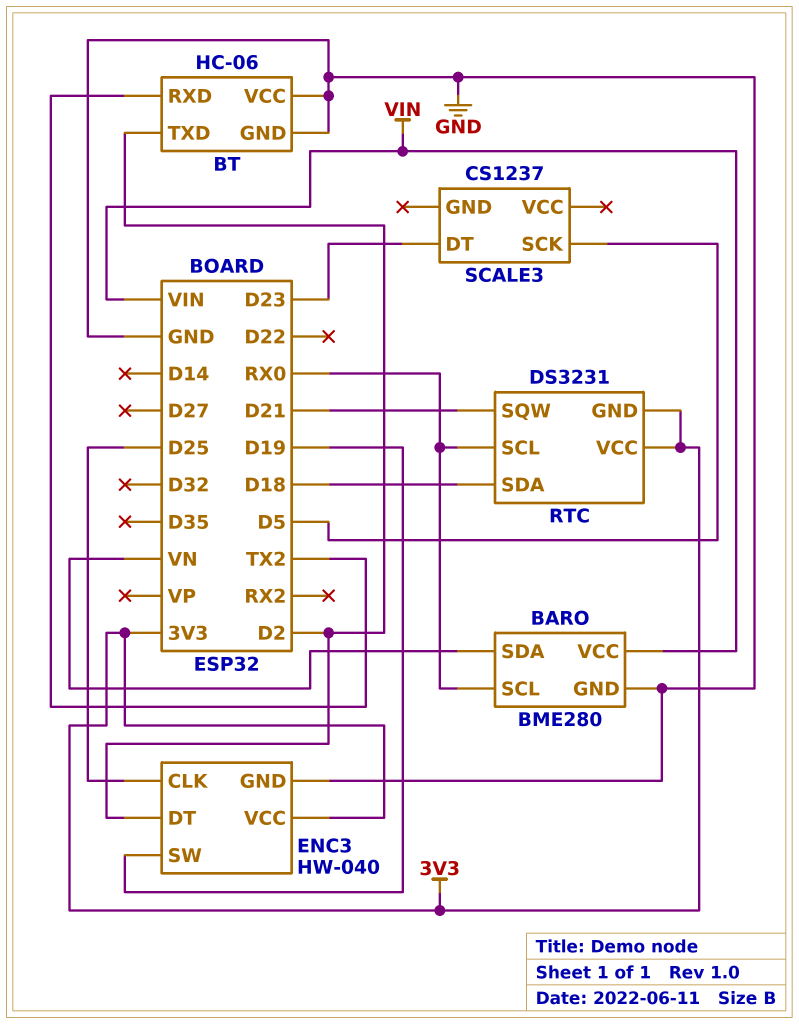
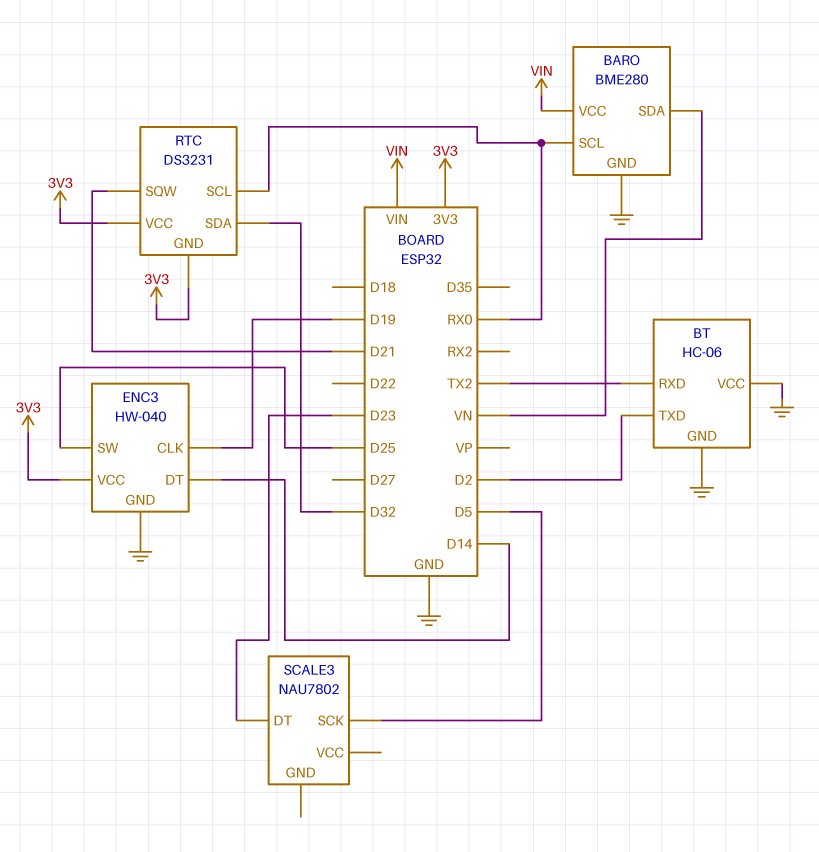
ENC3 pin CLK: D25 -> D19
ENC3 pin DT: D2 -> D14
ENC3 pin SW: D19 -> D25
RTC pin SDA: D18 -> D32
SCALE3: CS1237 -> NAU7802

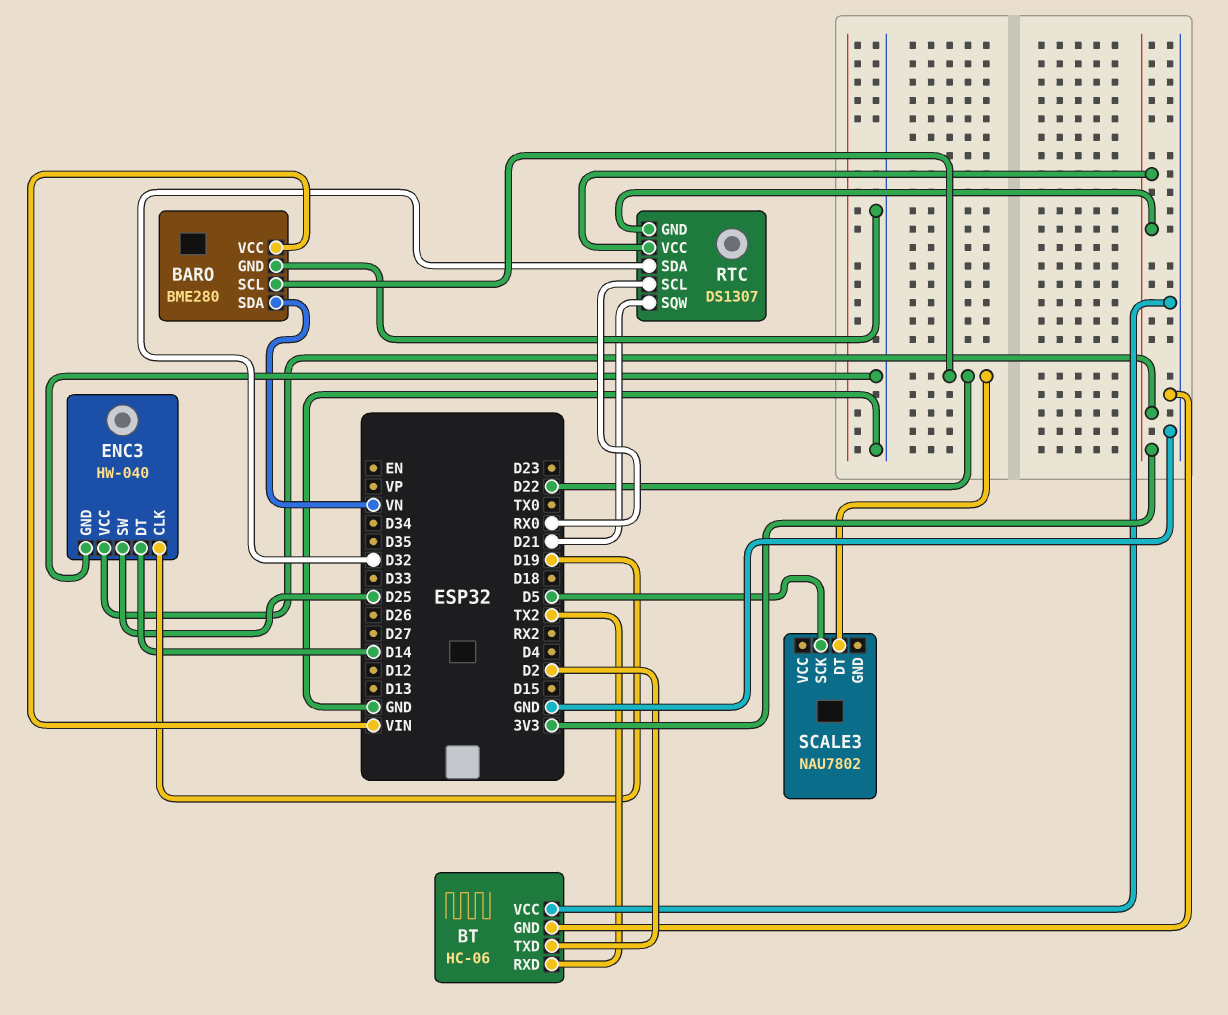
BARO pin SCL: RX0 -> D22
RTC: DS3231 -> DS1307
SCALE3 pin DT: D23 -> D22

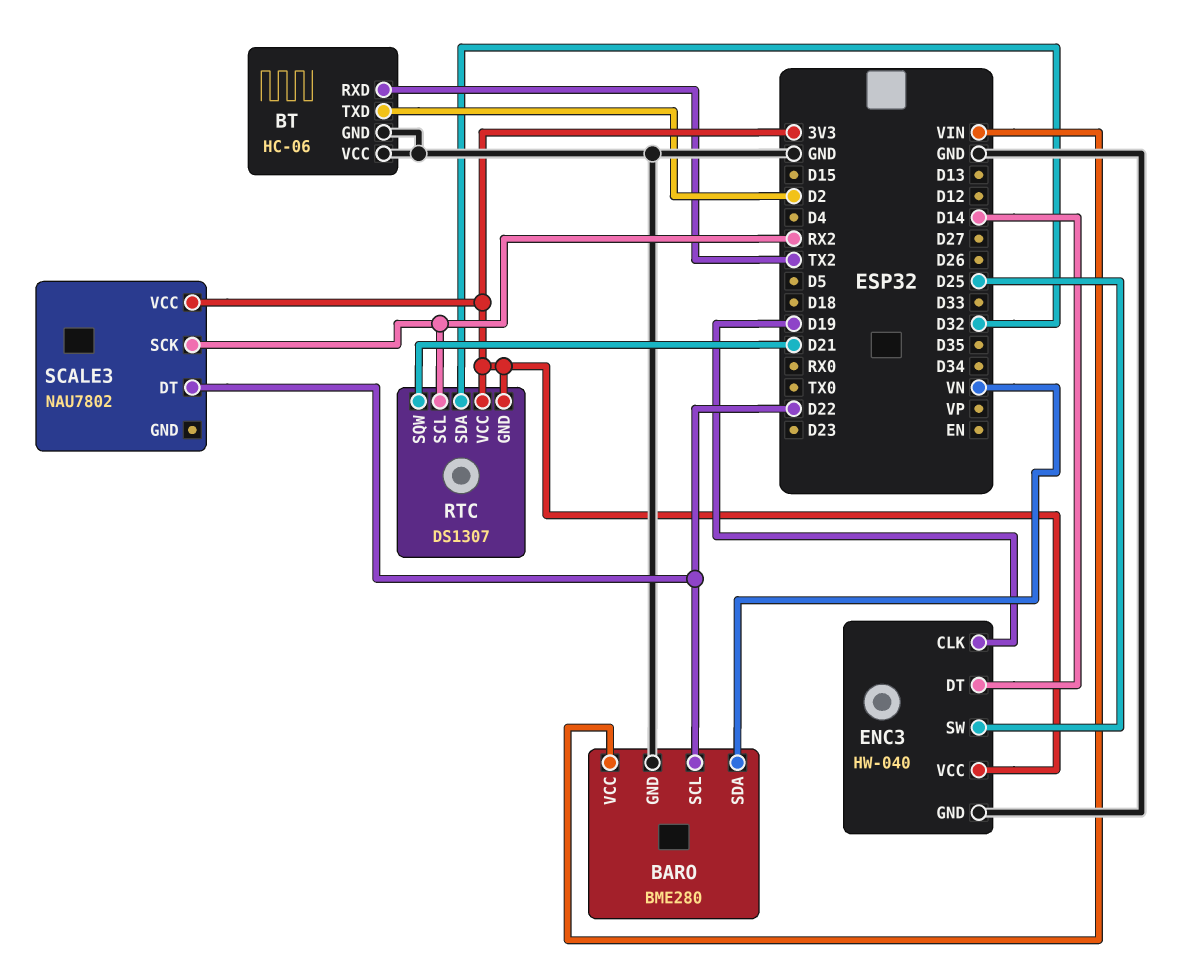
RTC pin SCL: RX0 -> RX2
SCALE3 pin SCK: D5 -> RX2
SCALE3 pin VCC: none -> 3V3

